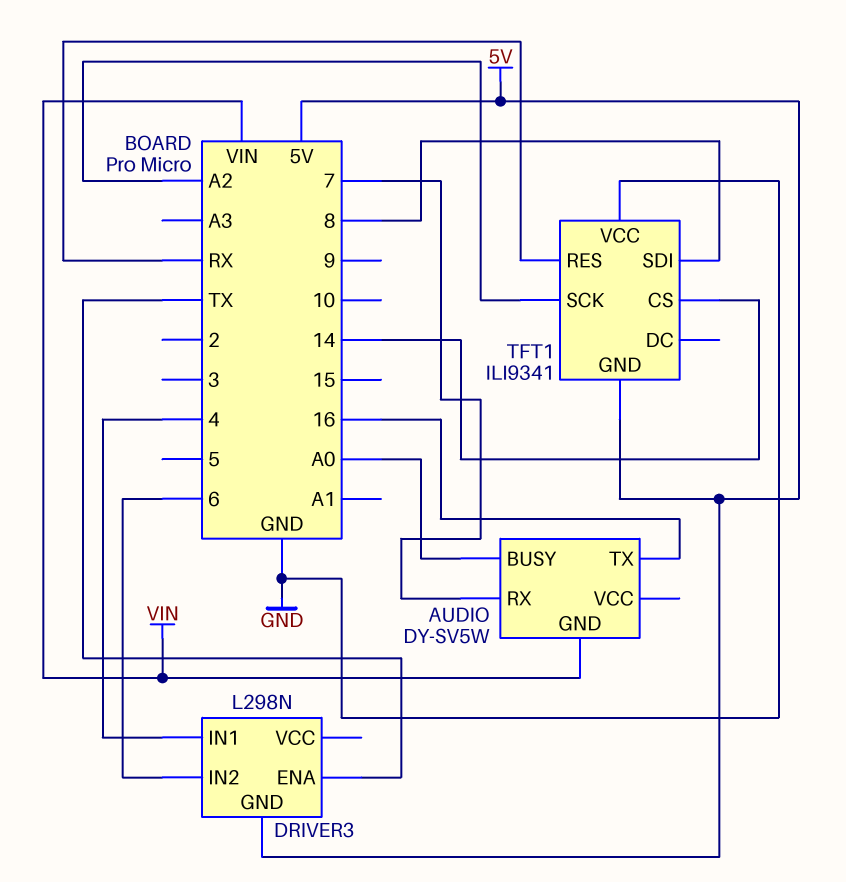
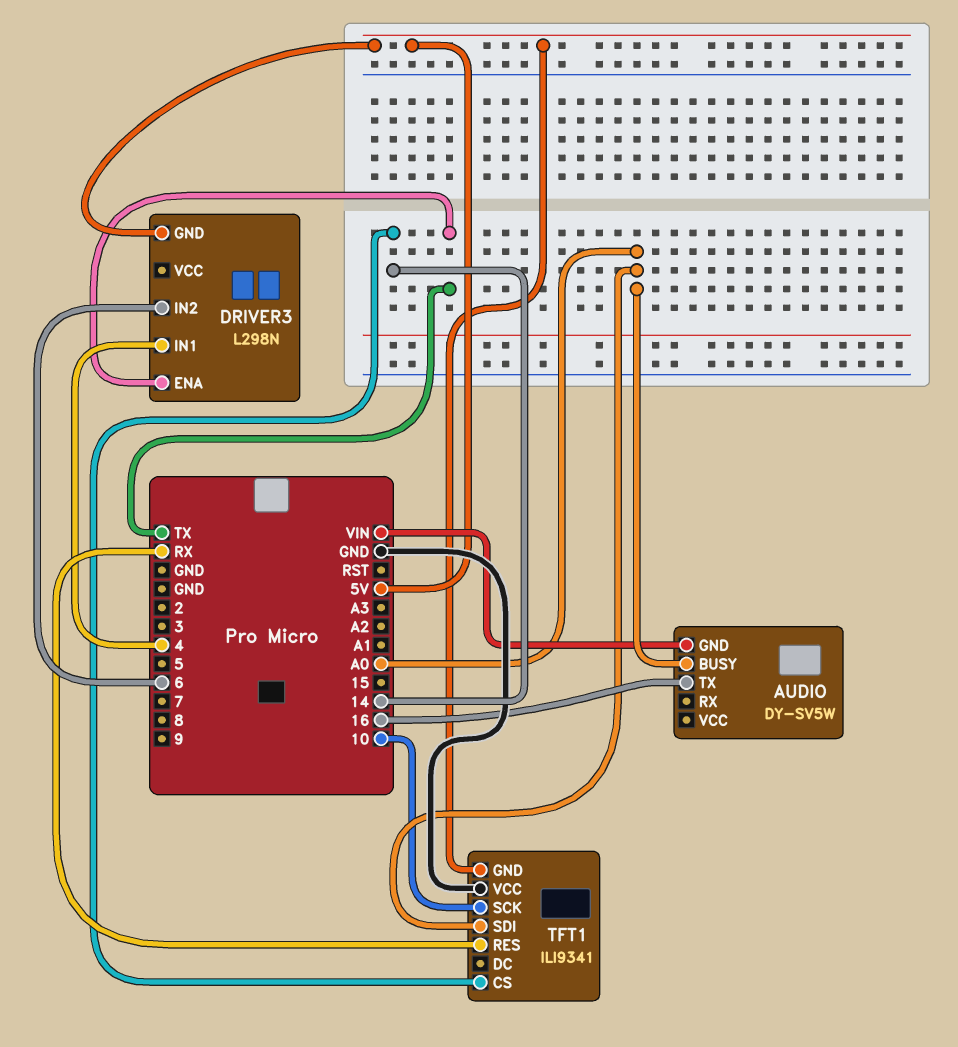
AUDIO pin RX: 7 -> none
TFT1 pin SCK: A2 -> 10
TFT1 pin SDI: 8 -> A0

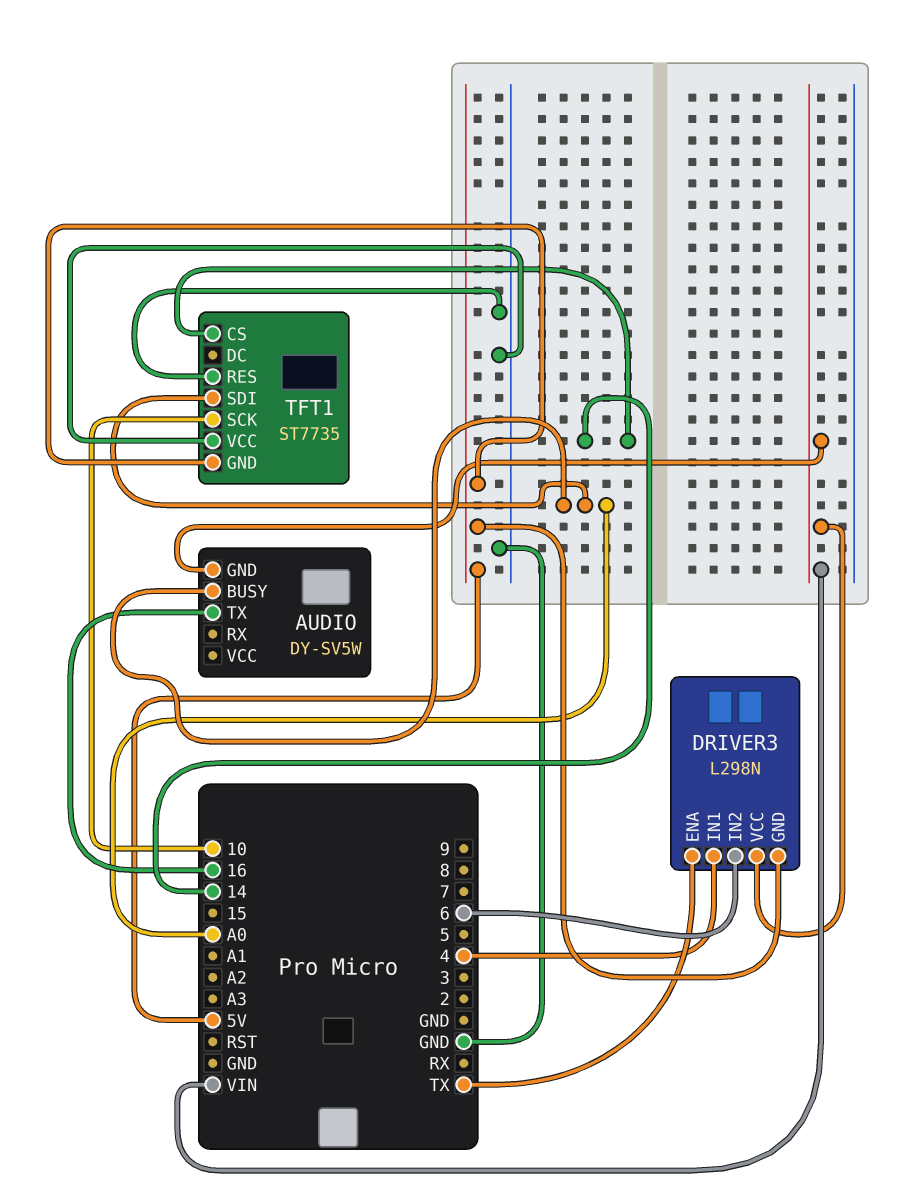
DRIVER3 pin VCC: none -> VIN
TFT1: ILI9341 -> ST7735
TFT1 pin RES: RX -> GND

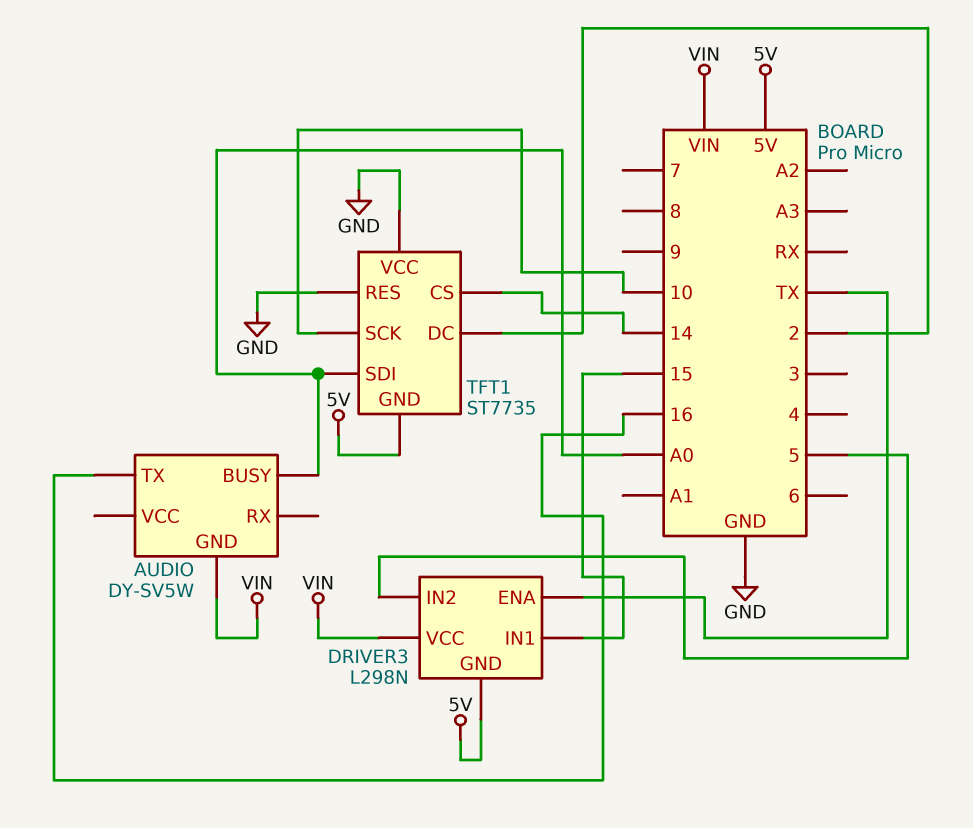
DRIVER3 pin IN1: 4 -> 15
DRIVER3 pin IN2: 6 -> 5
TFT1 pin DC: none -> 2

